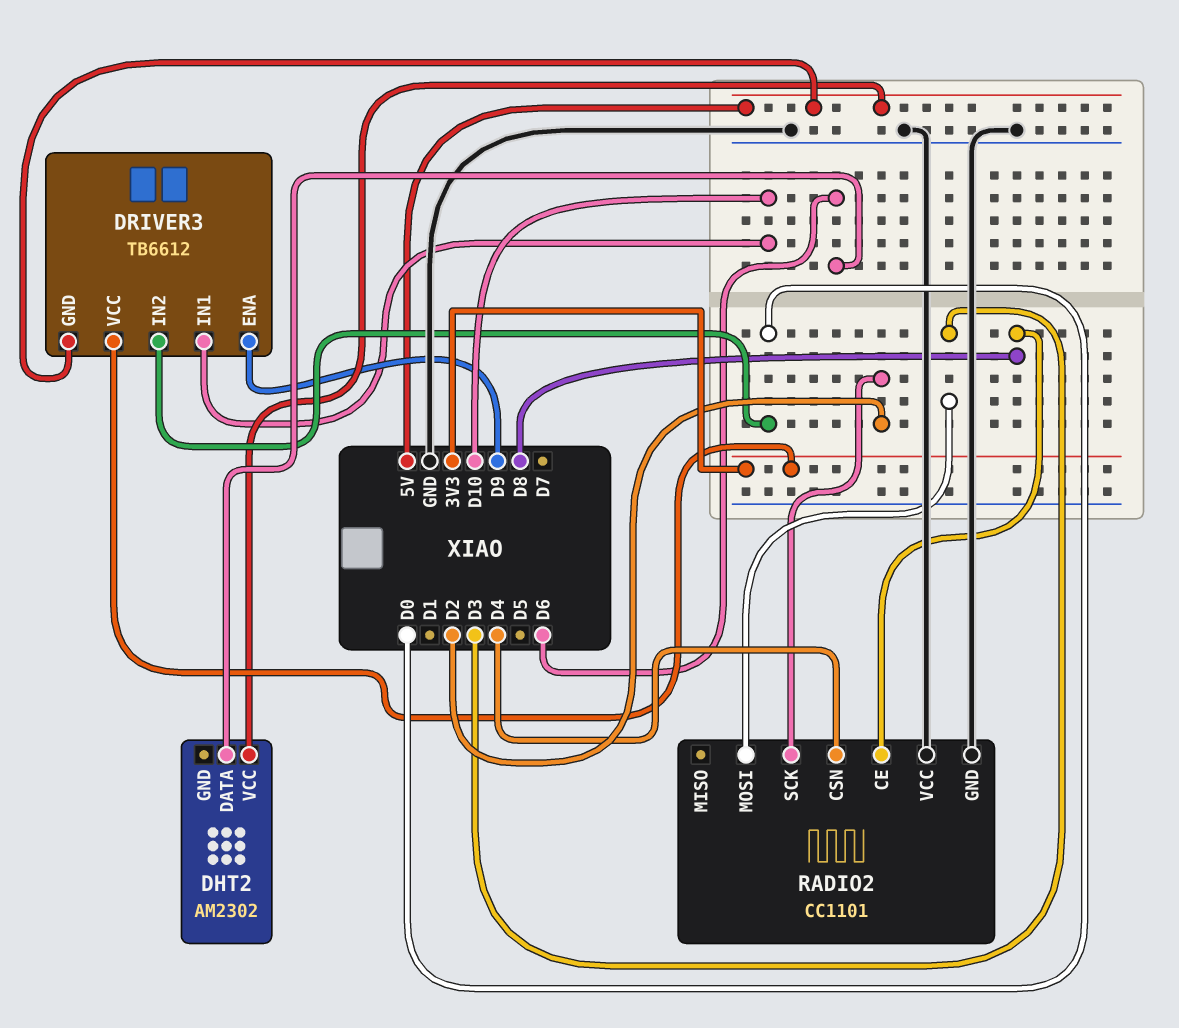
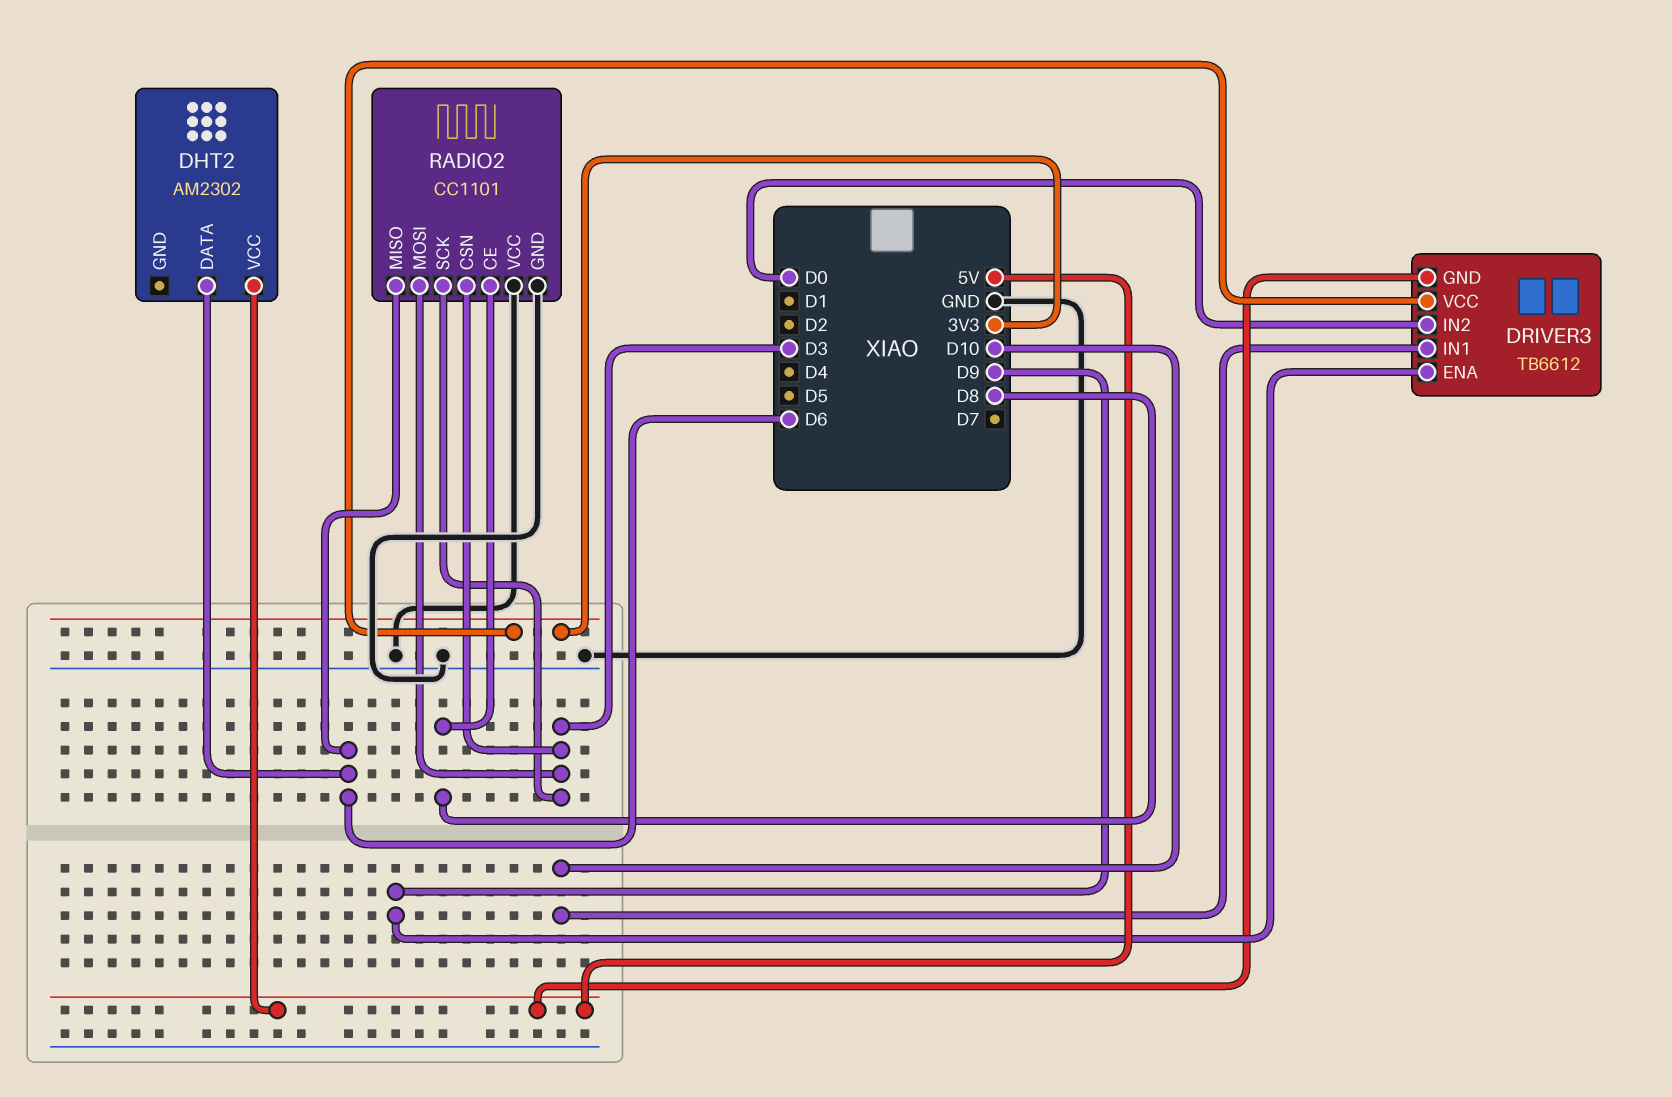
RADIO2 pin CSN: D4 -> D3
RADIO2 pin MISO: none -> D6
RADIO2 pin SCK: D2 -> D3

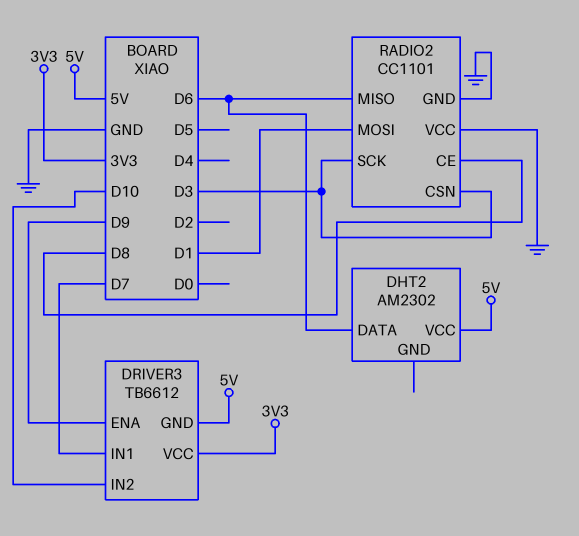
DRIVER3 pin IN1: D10 -> D7
DRIVER3 pin IN2: D0 -> D10
RADIO2 pin MOSI: D3 -> D1

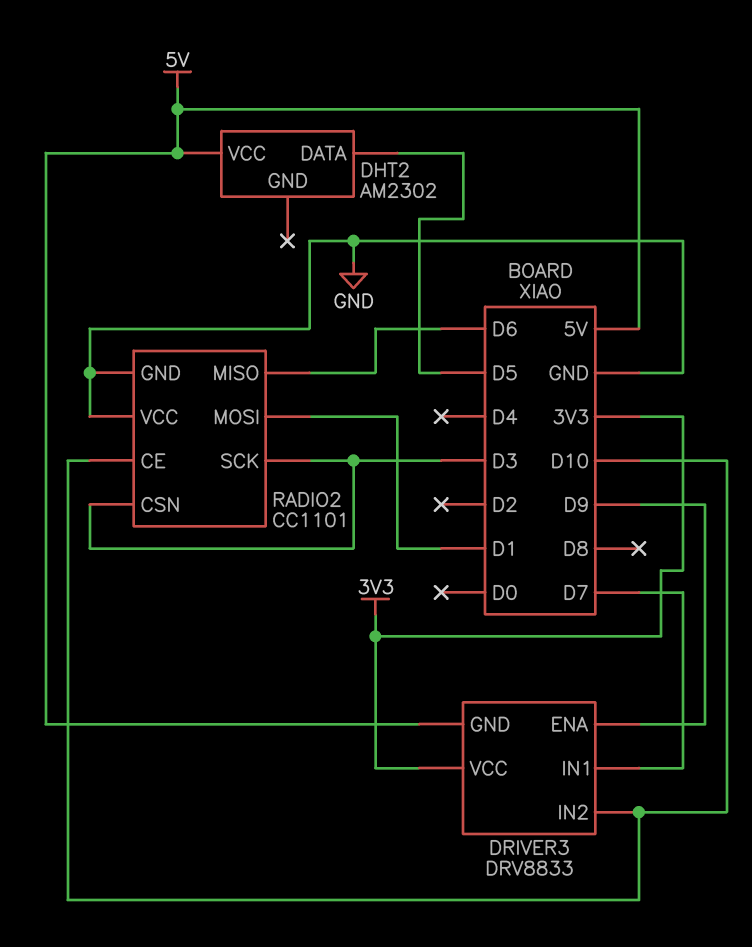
DHT2 pin DATA: D6 -> D5
DRIVER3: TB6612 -> DRV8833
RADIO2 pin CE: D8 -> D10

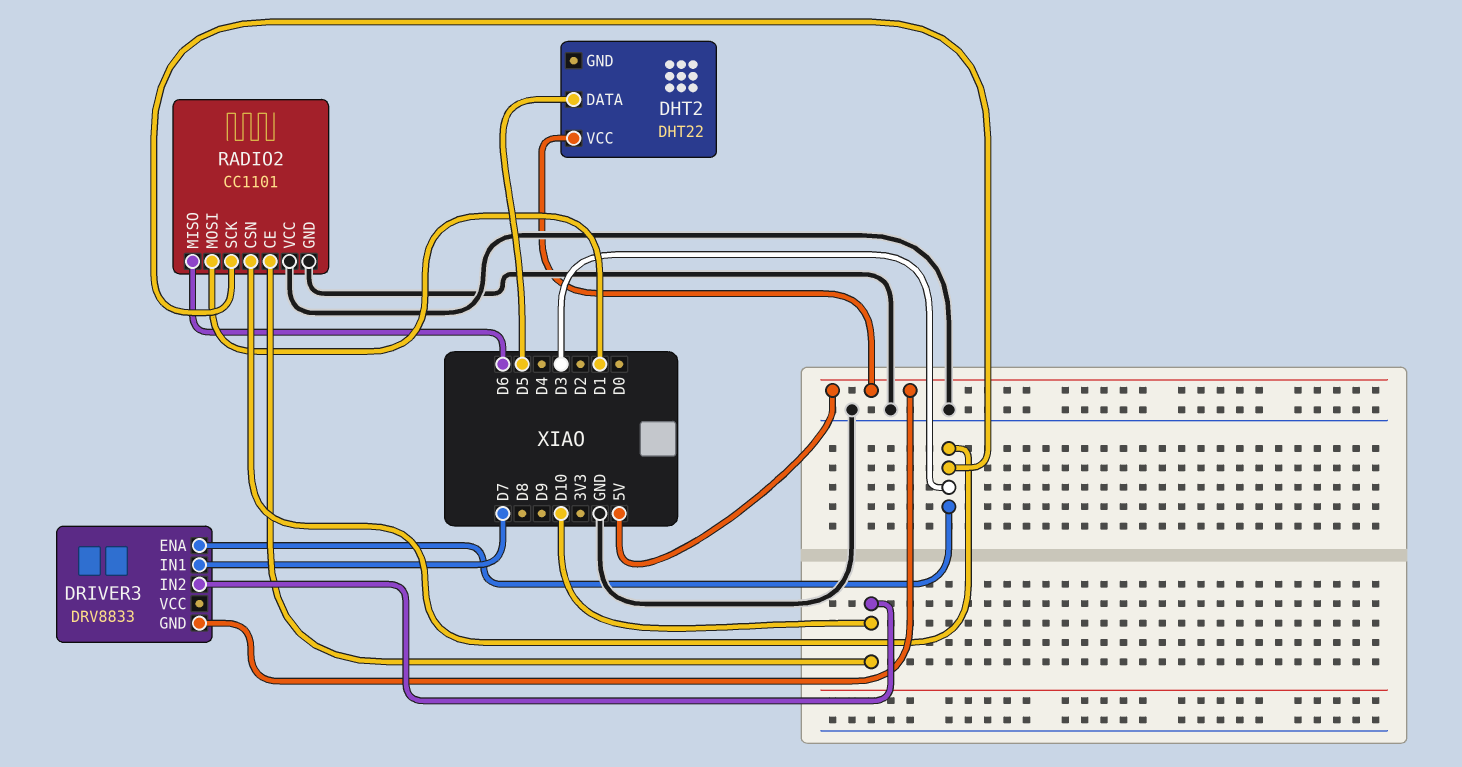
DHT2: AM2302 -> DHT22
DRIVER3 pin ENA: D9 -> D3
DRIVER3 pin VCC: 3V3 -> none

